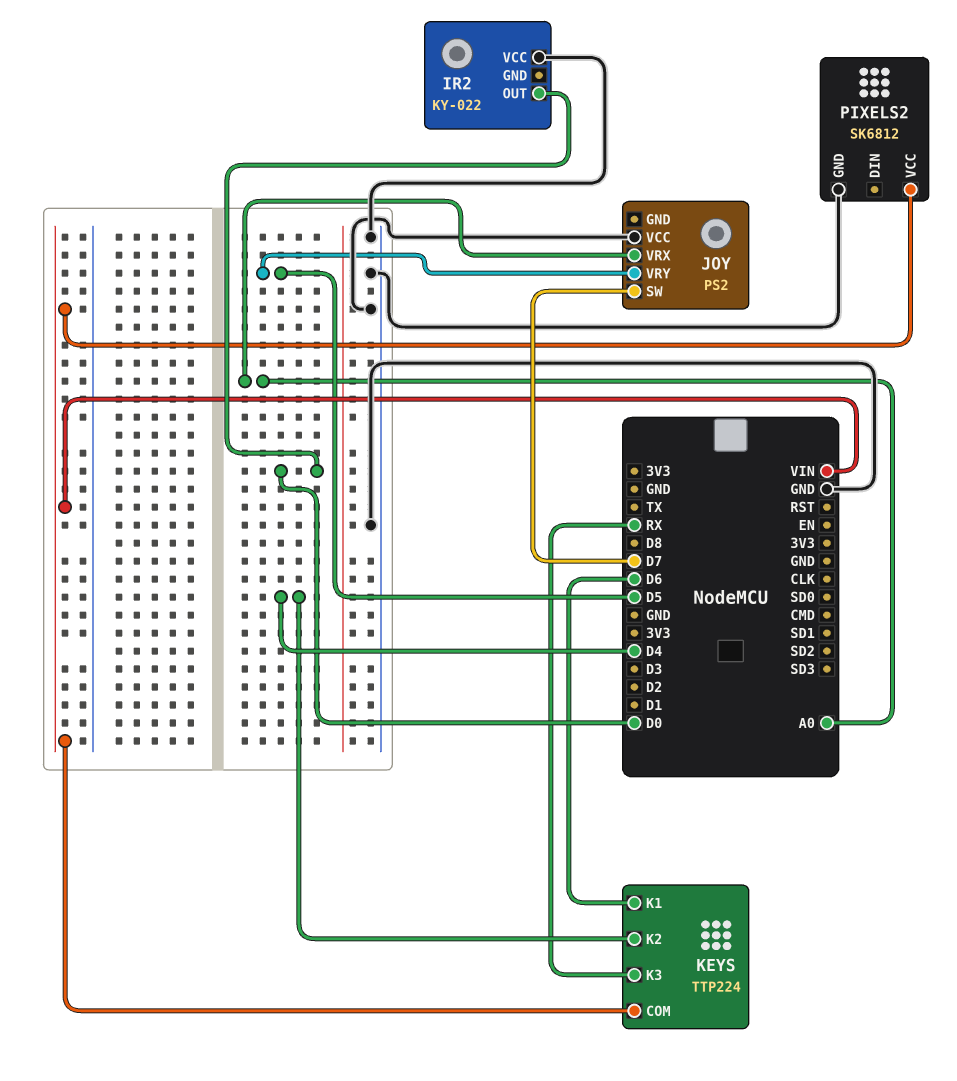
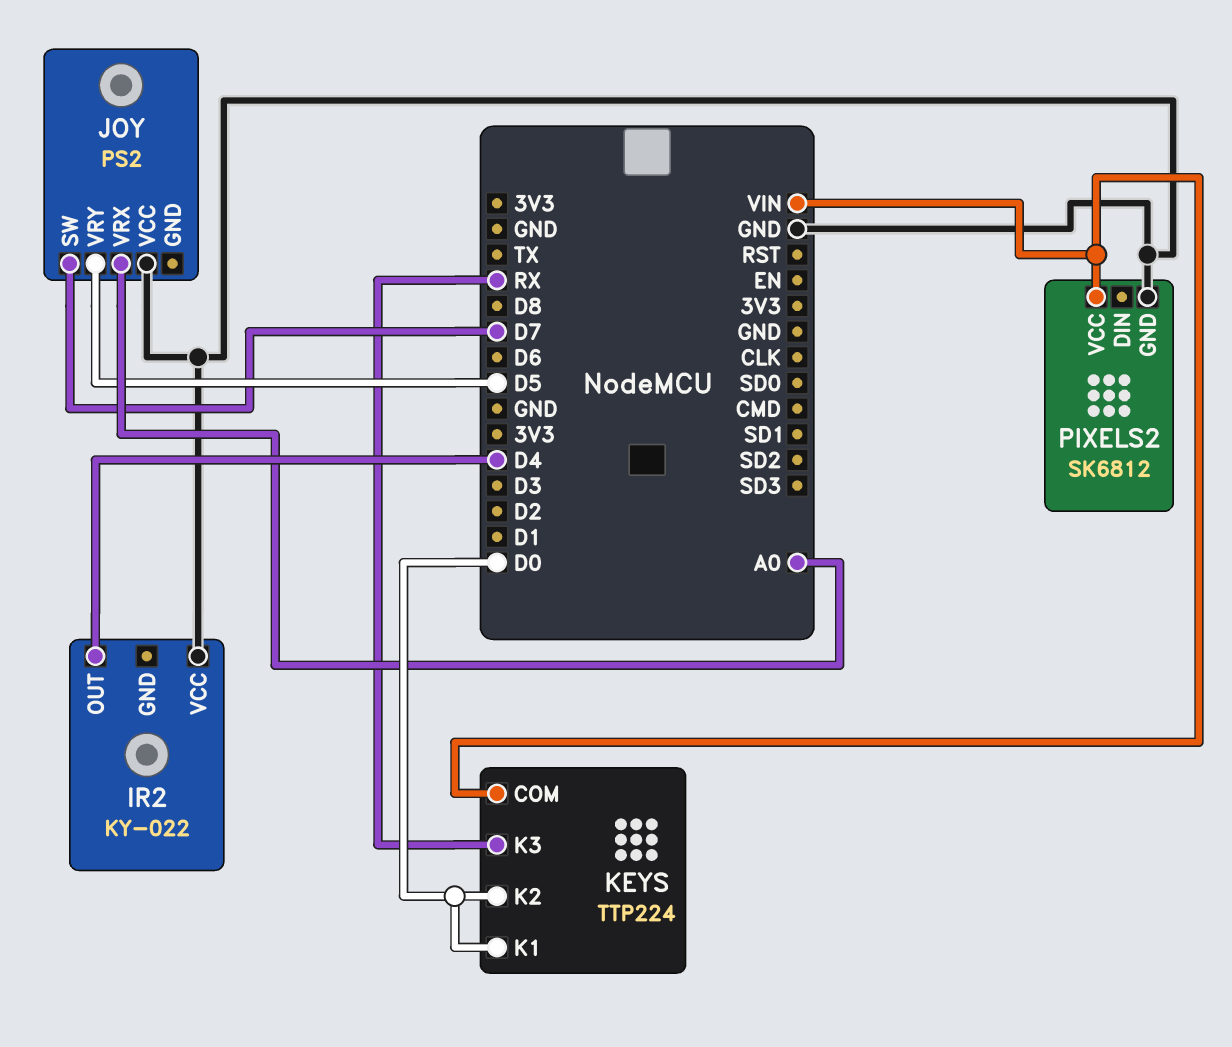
IR2 pin OUT: D0 -> D4
KEYS pin K1: D6 -> D0
KEYS pin K2: D4 -> D0

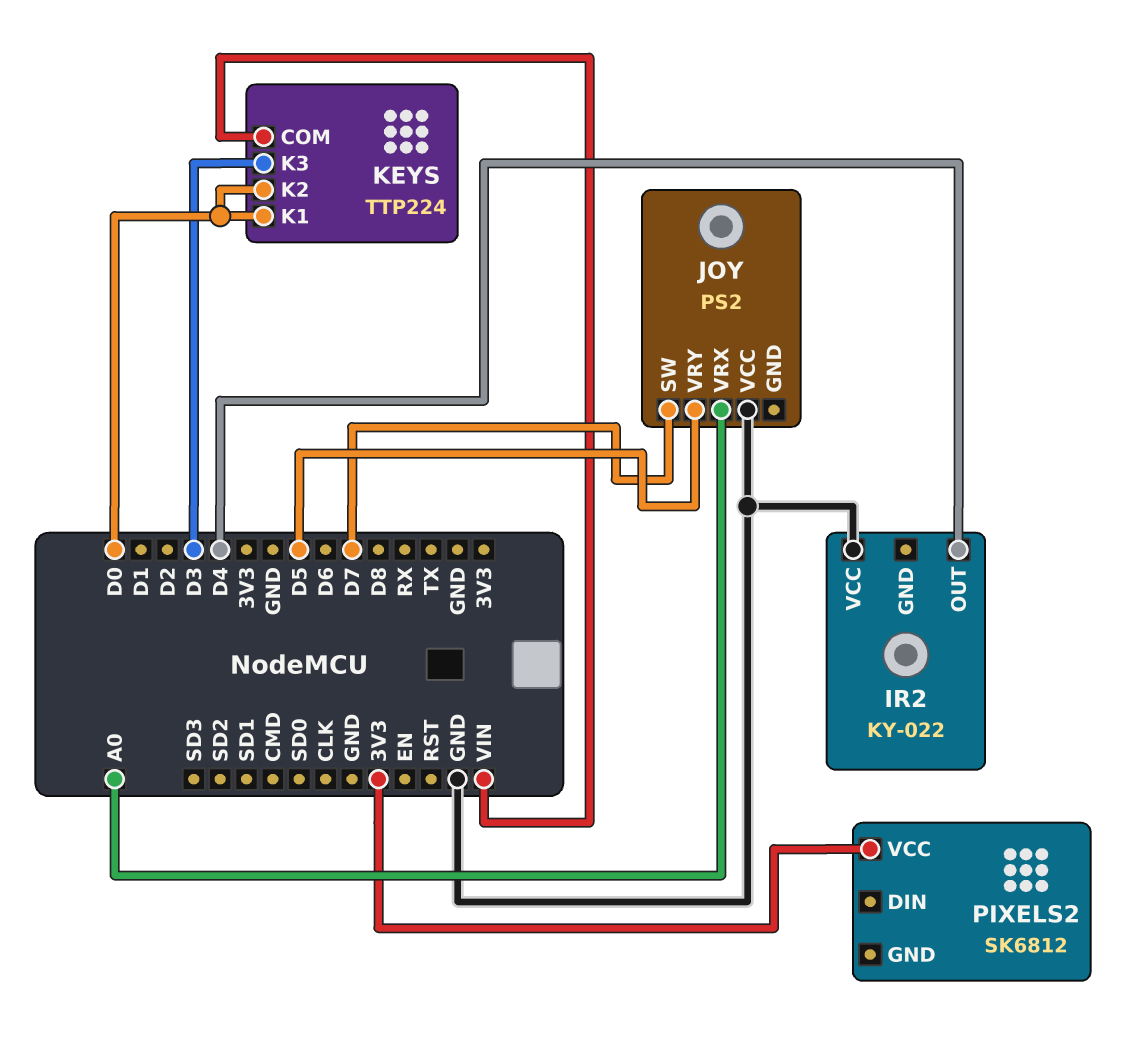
KEYS pin K3: RX -> D3
PIXELS2 pin GND: GND -> none
PIXELS2 pin VCC: VIN -> 3V3

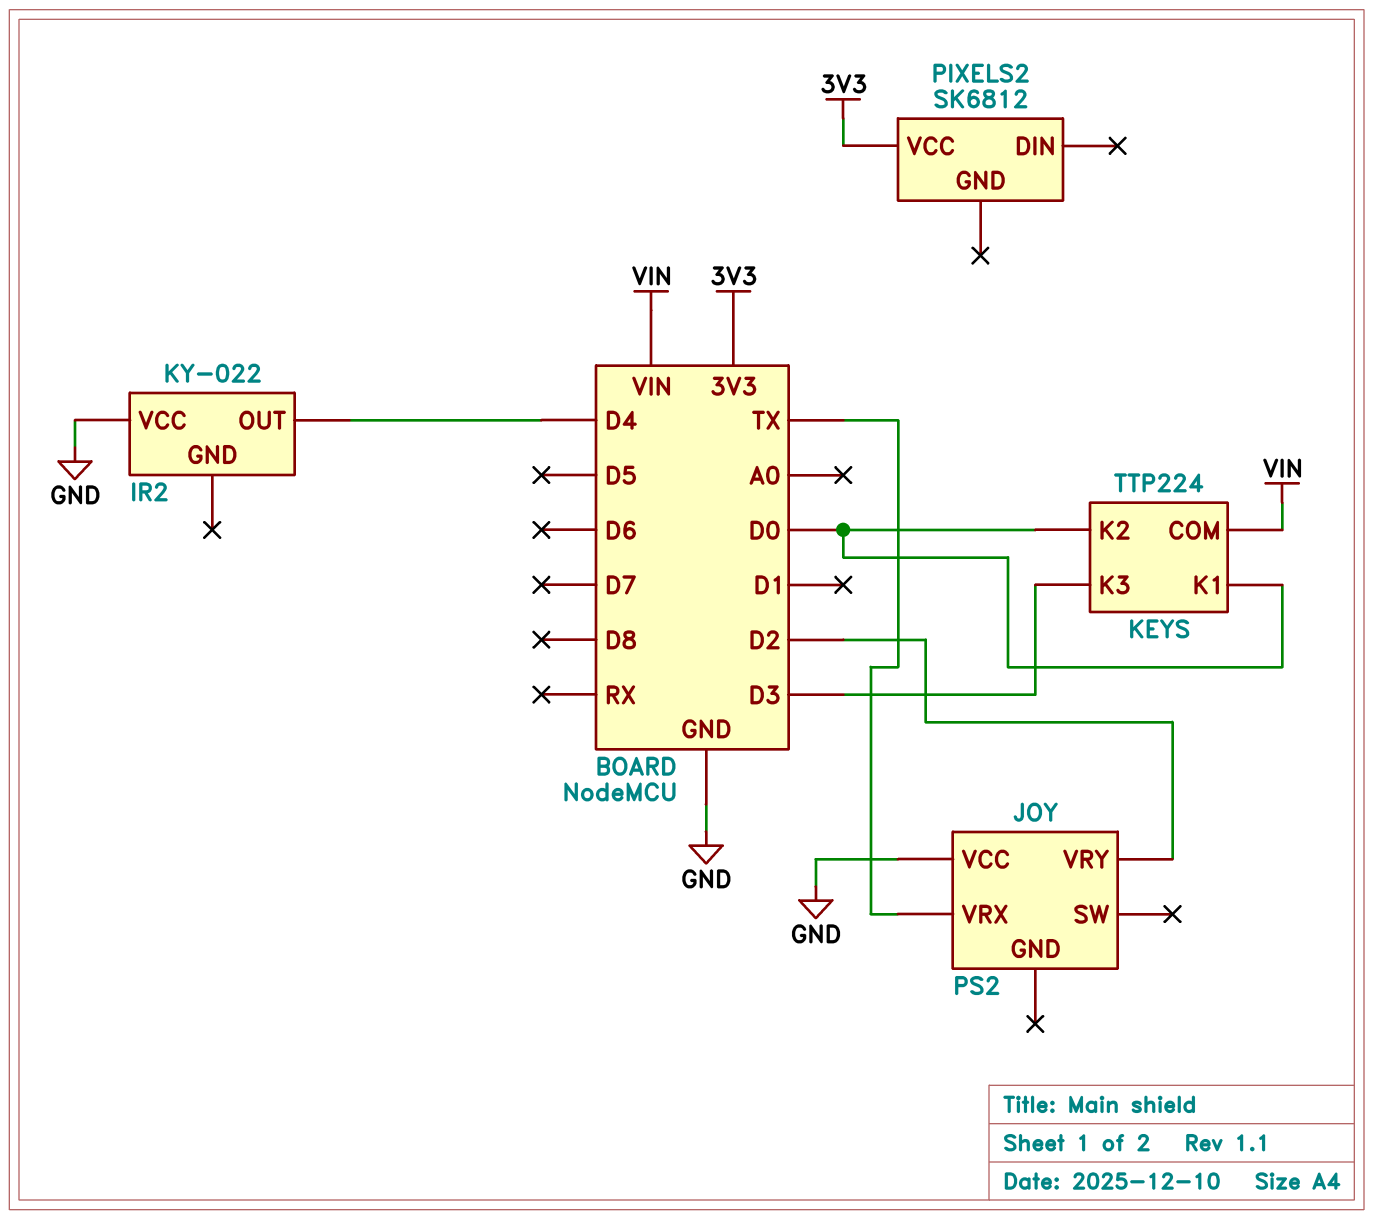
JOY pin SW: D7 -> none
JOY pin VRX: A0 -> TX
JOY pin VRY: D5 -> D2

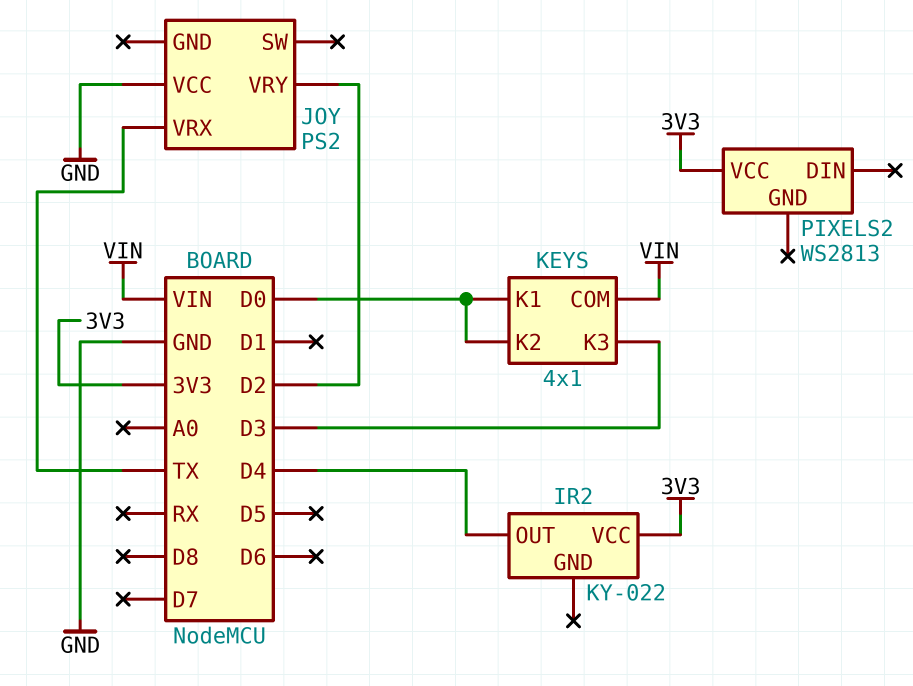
IR2 pin VCC: GND -> 3V3
KEYS: TTP224 -> 4x1
PIXELS2: SK6812 -> WS2813

